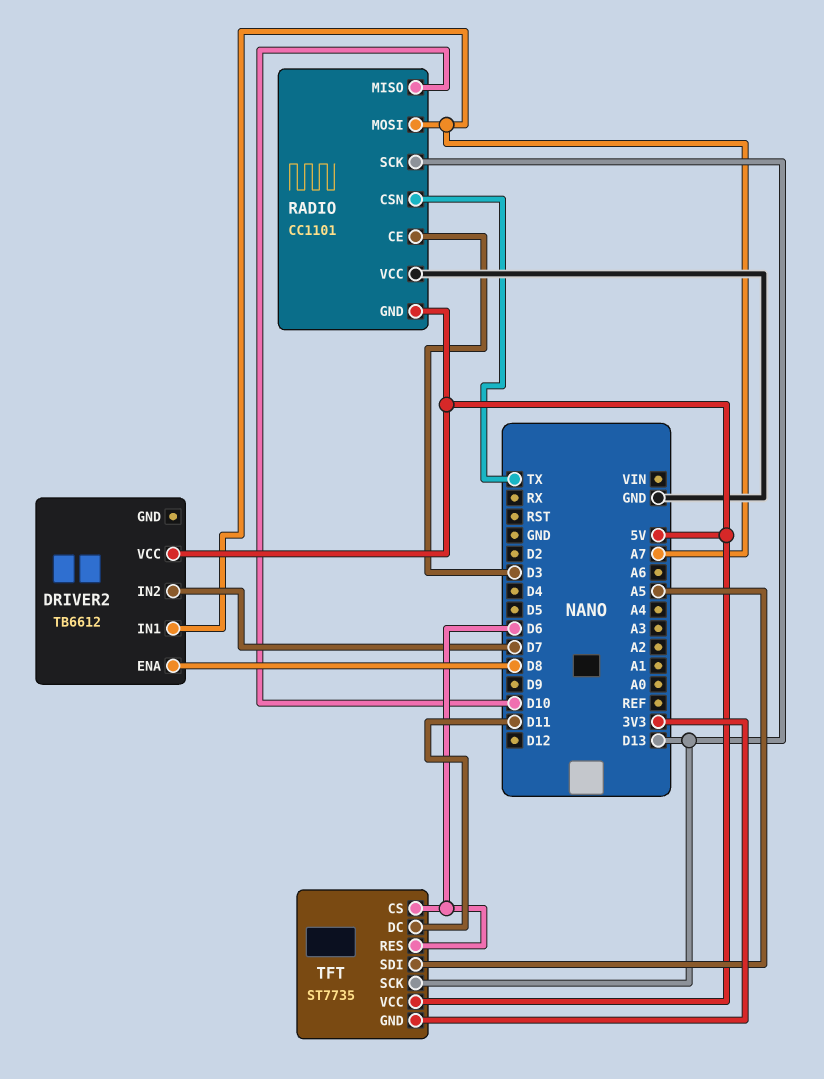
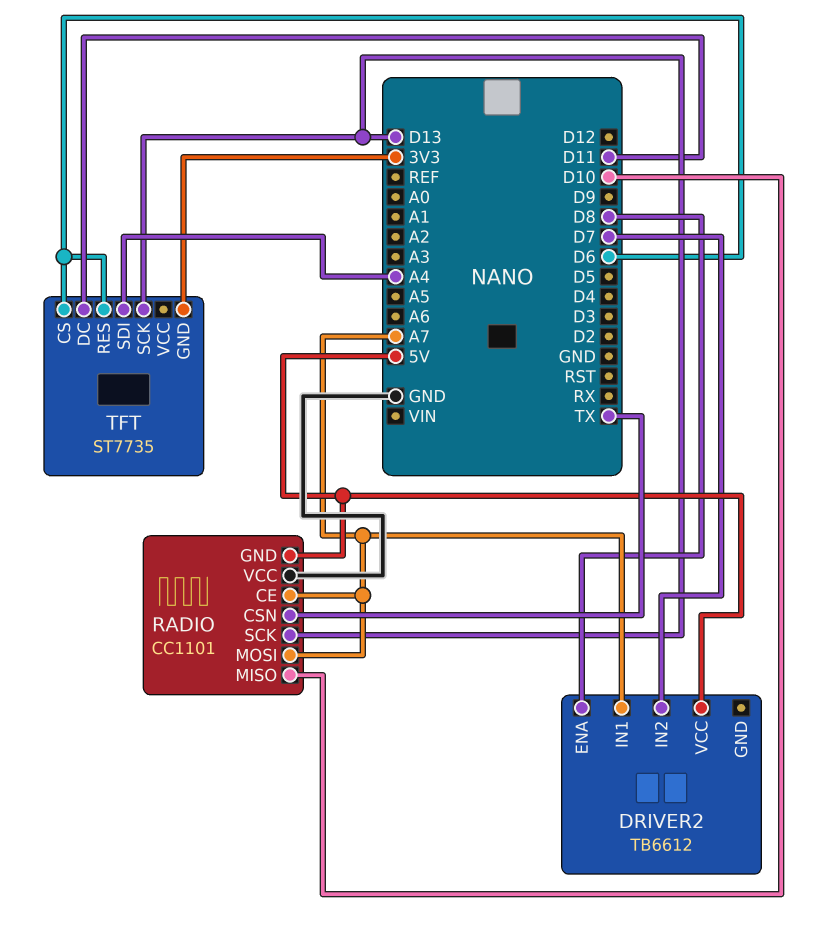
RADIO pin CE: D3 -> A7
TFT pin SDI: A5 -> A4
TFT pin VCC: 5V -> none

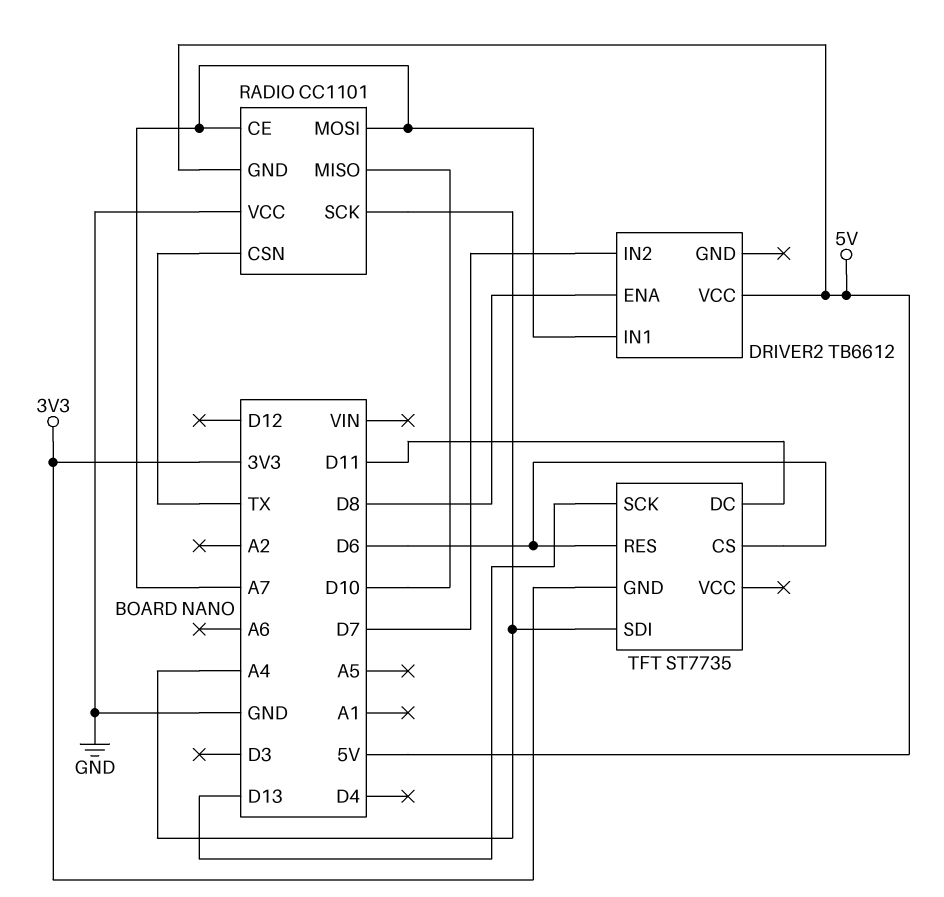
RADIO pin SCK: D13 -> A4

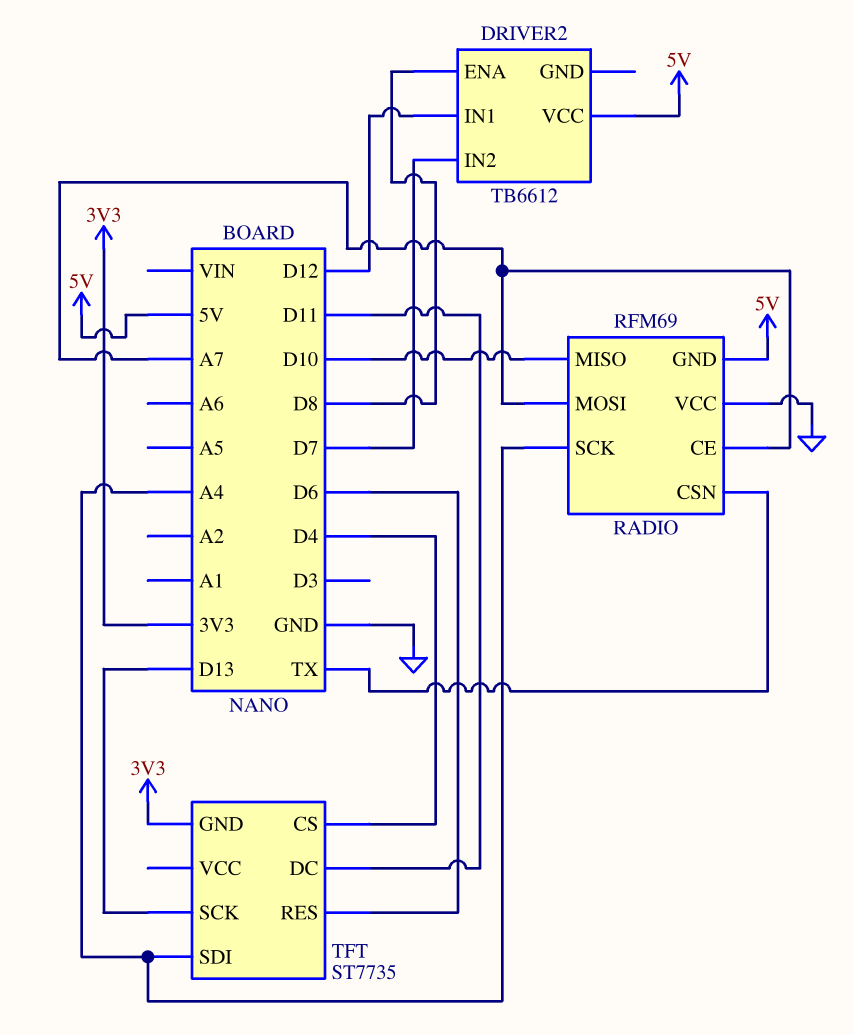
DRIVER2 pin IN1: A7 -> D12
RADIO: CC1101 -> RFM69
TFT pin CS: D6 -> D4

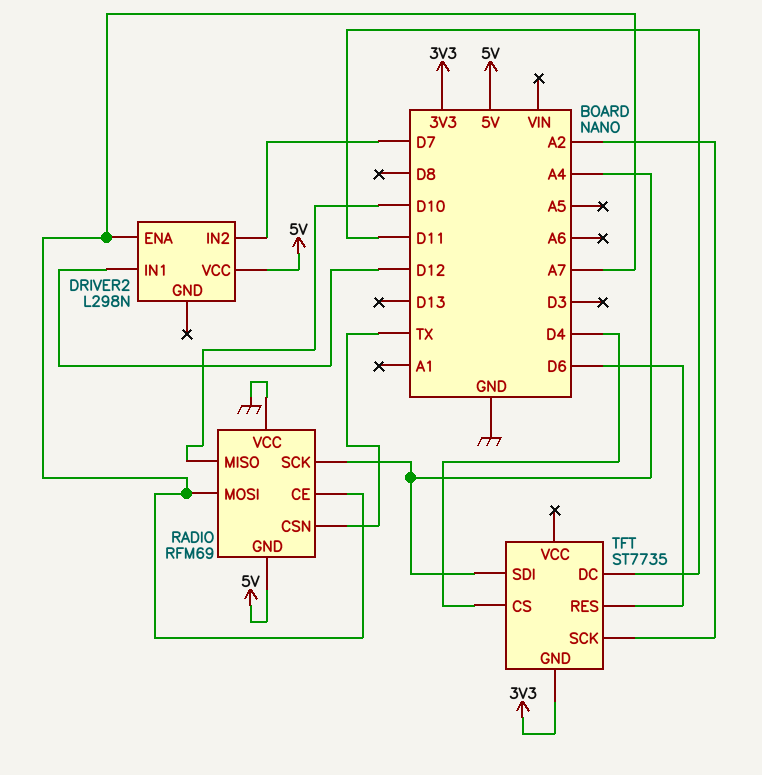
DRIVER2: TB6612 -> L298N
DRIVER2 pin ENA: D8 -> A7
TFT pin SCK: D13 -> A2

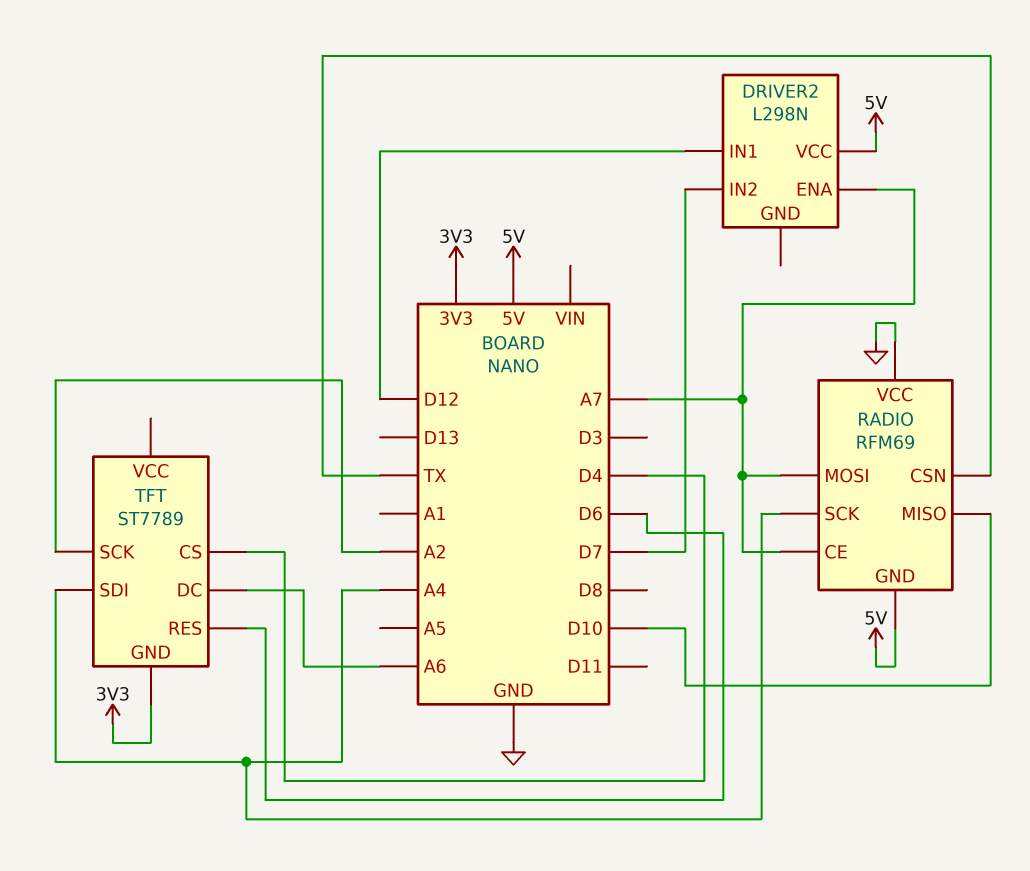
TFT: ST7735 -> ST7789
TFT pin DC: D11 -> A6

